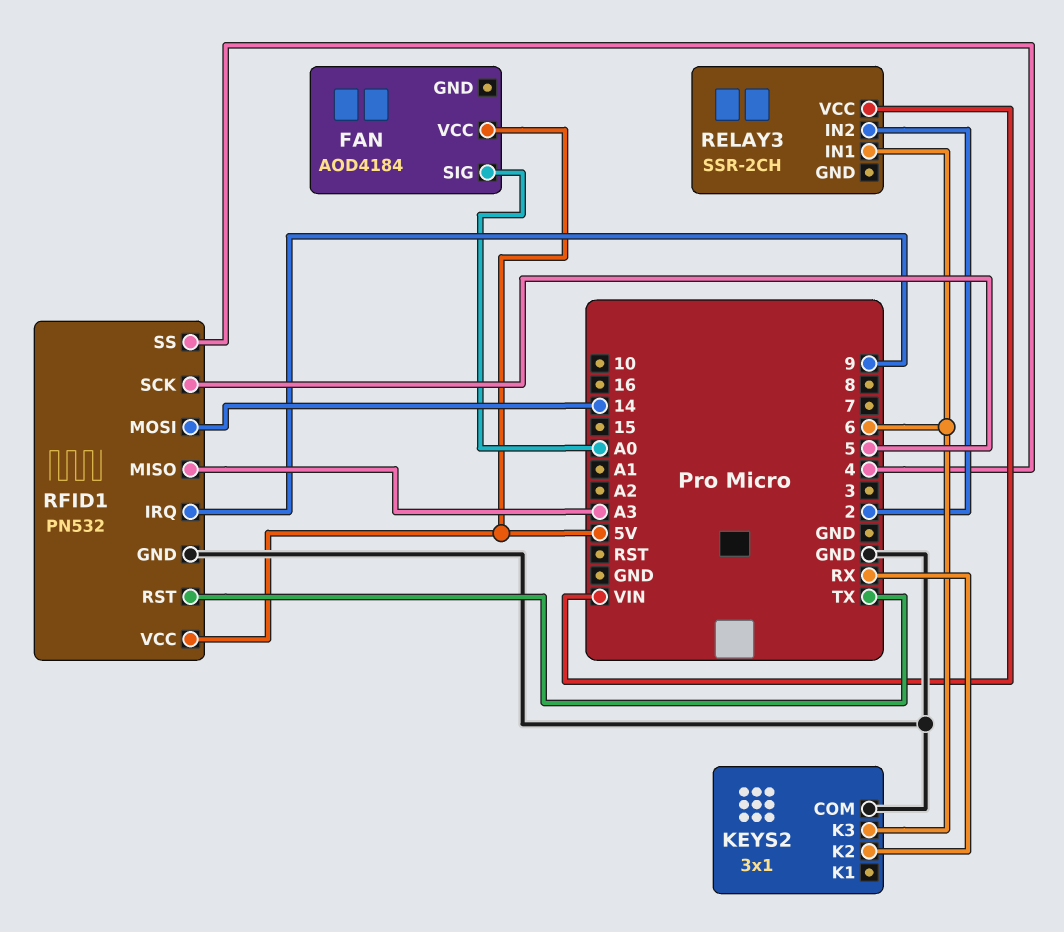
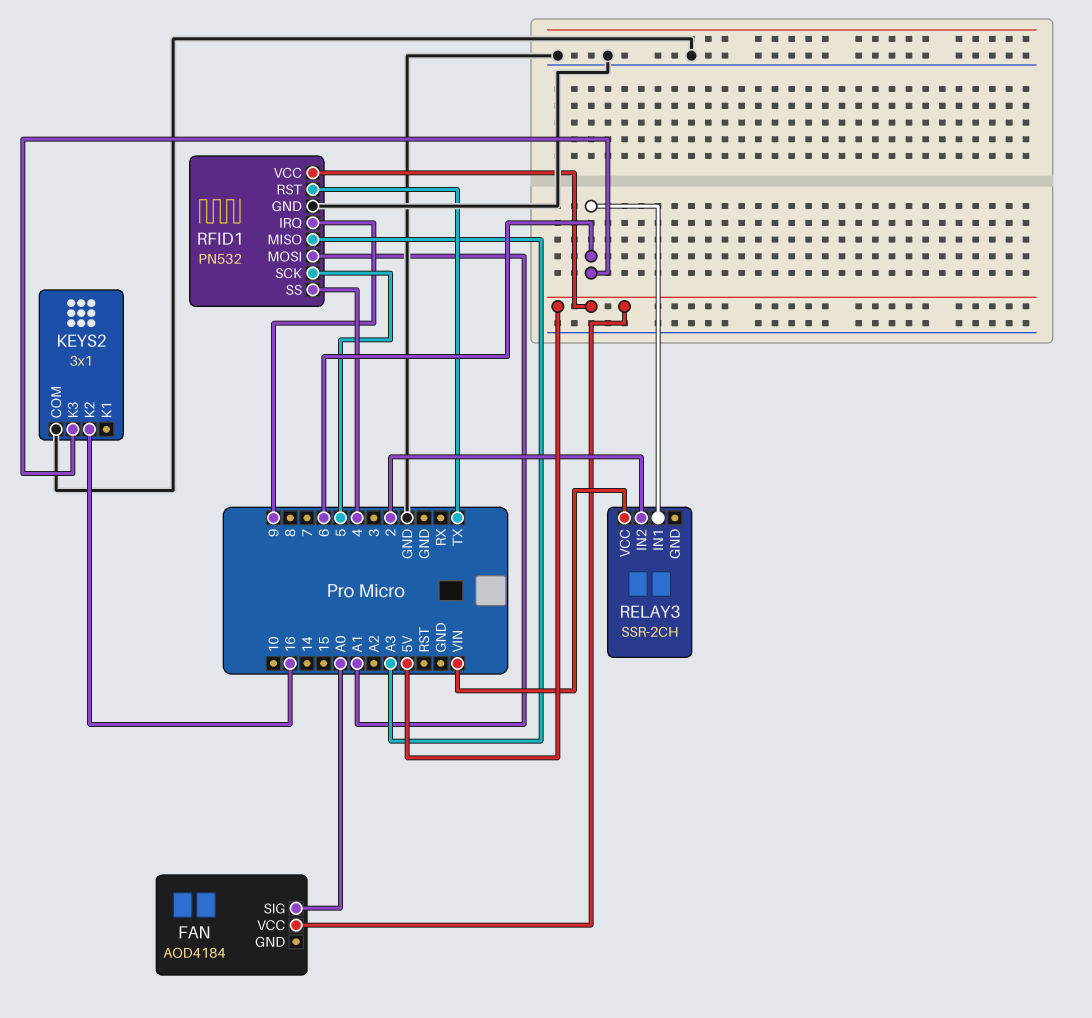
KEYS2 pin K2: RX -> 16
RFID1 pin MOSI: 14 -> A1

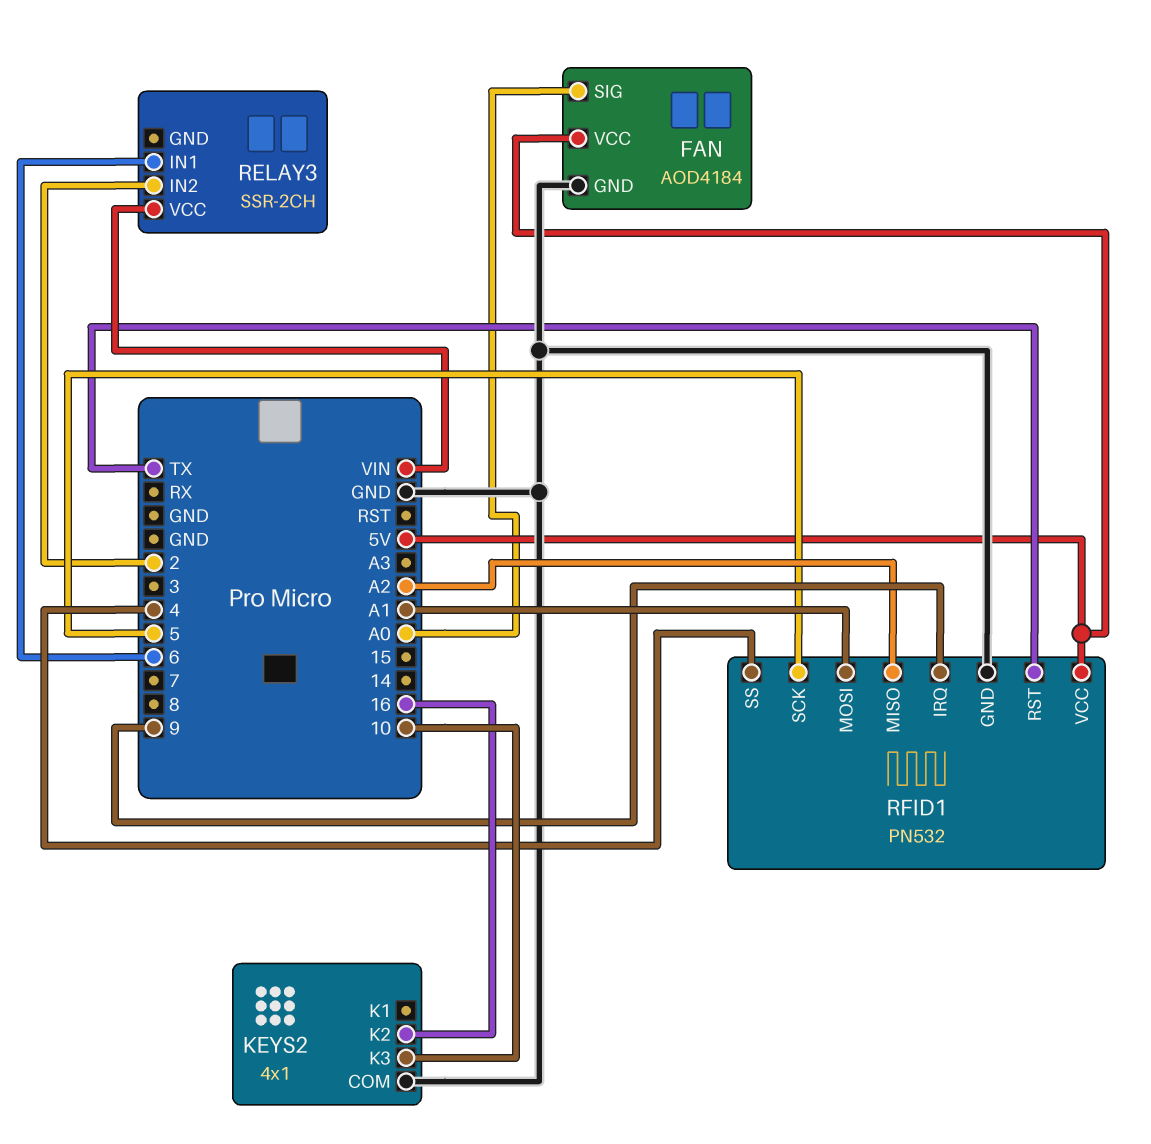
FAN pin GND: none -> GND
KEYS2: 3x1 -> 4x1
KEYS2 pin K3: 6 -> 10
RFID1 pin MISO: A3 -> A2

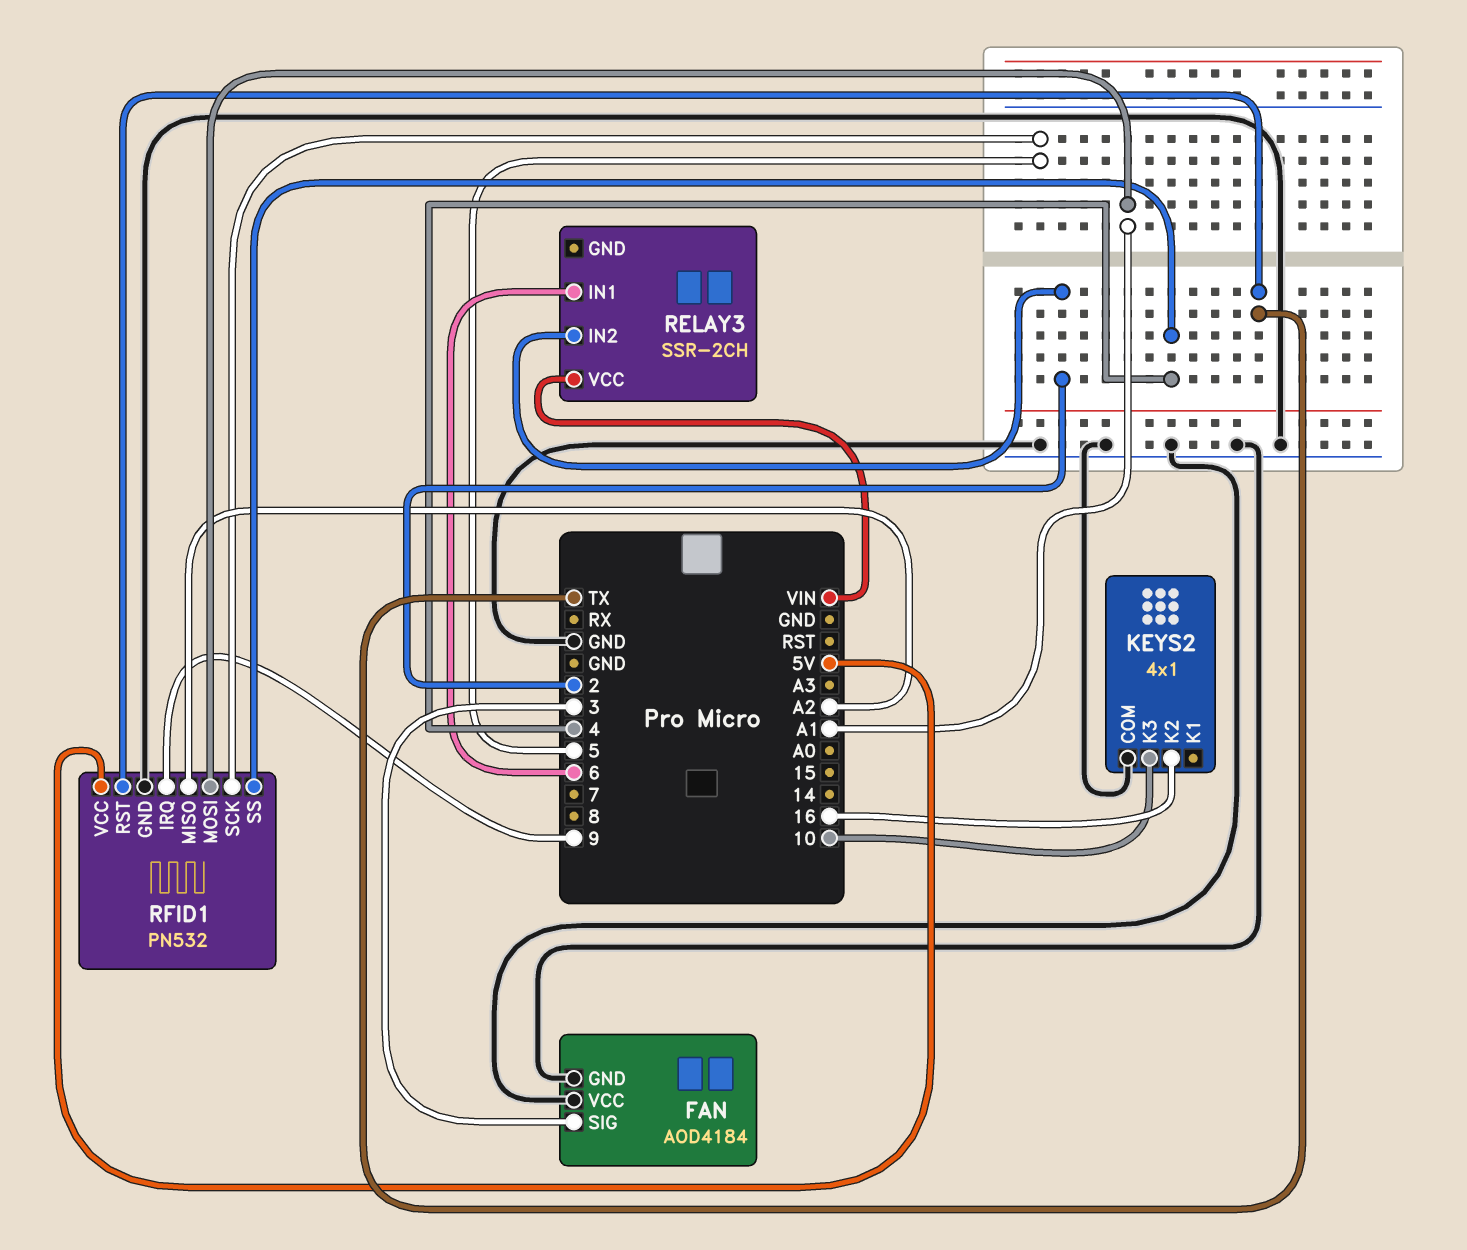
FAN pin SIG: A0 -> 3
FAN pin VCC: 5V -> GND

